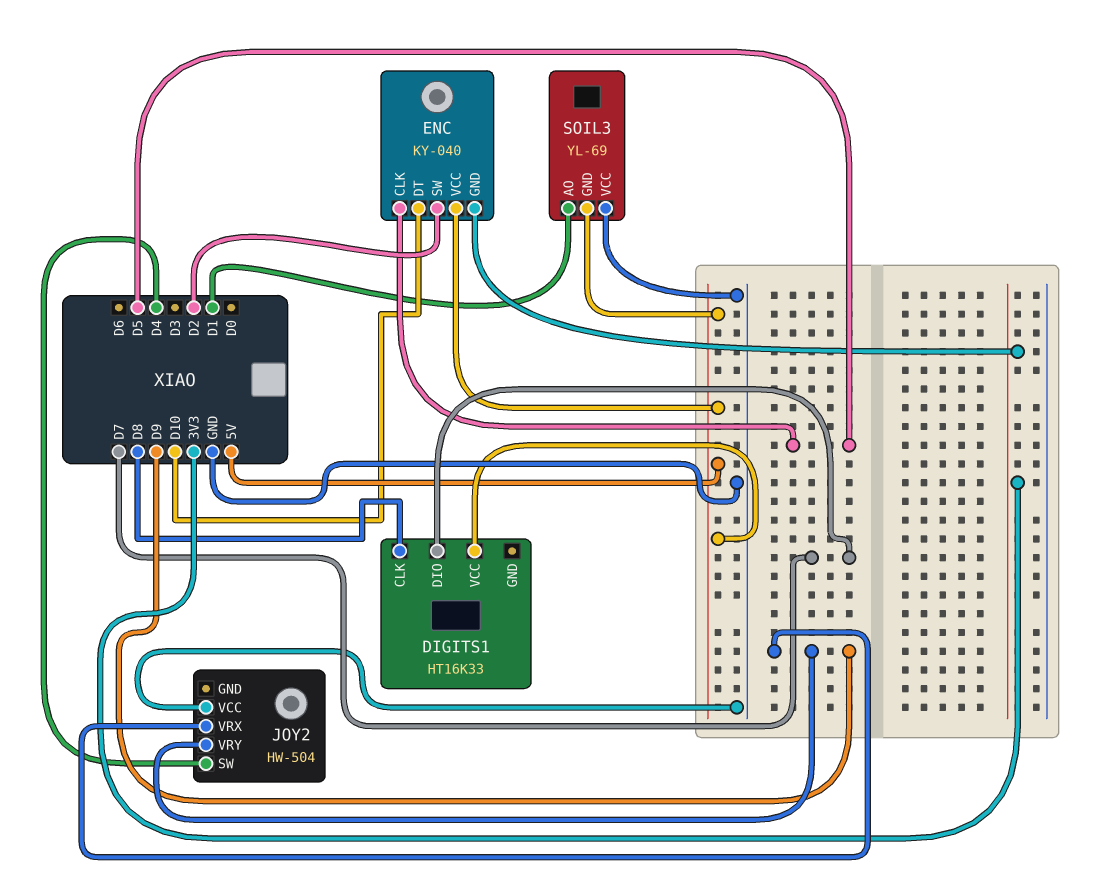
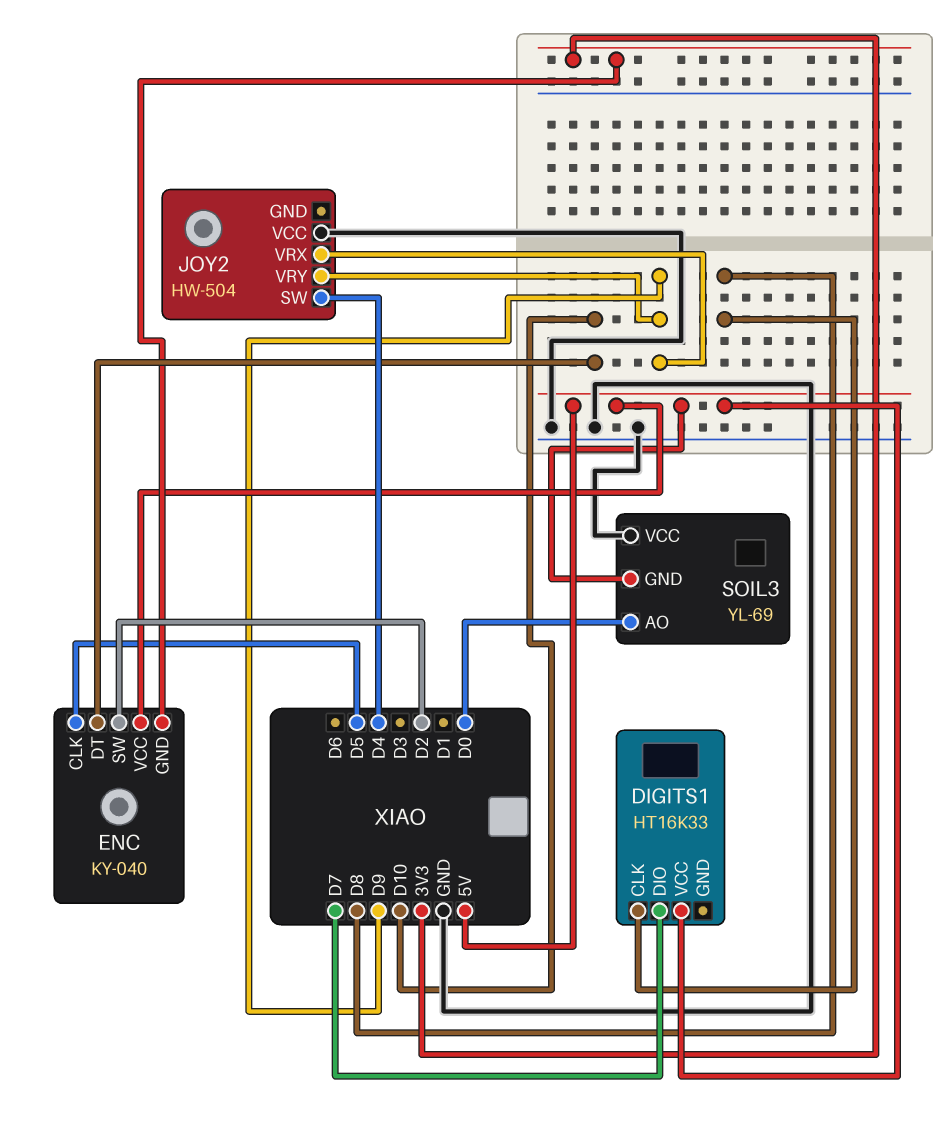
SOIL3 pin AO: D1 -> D0

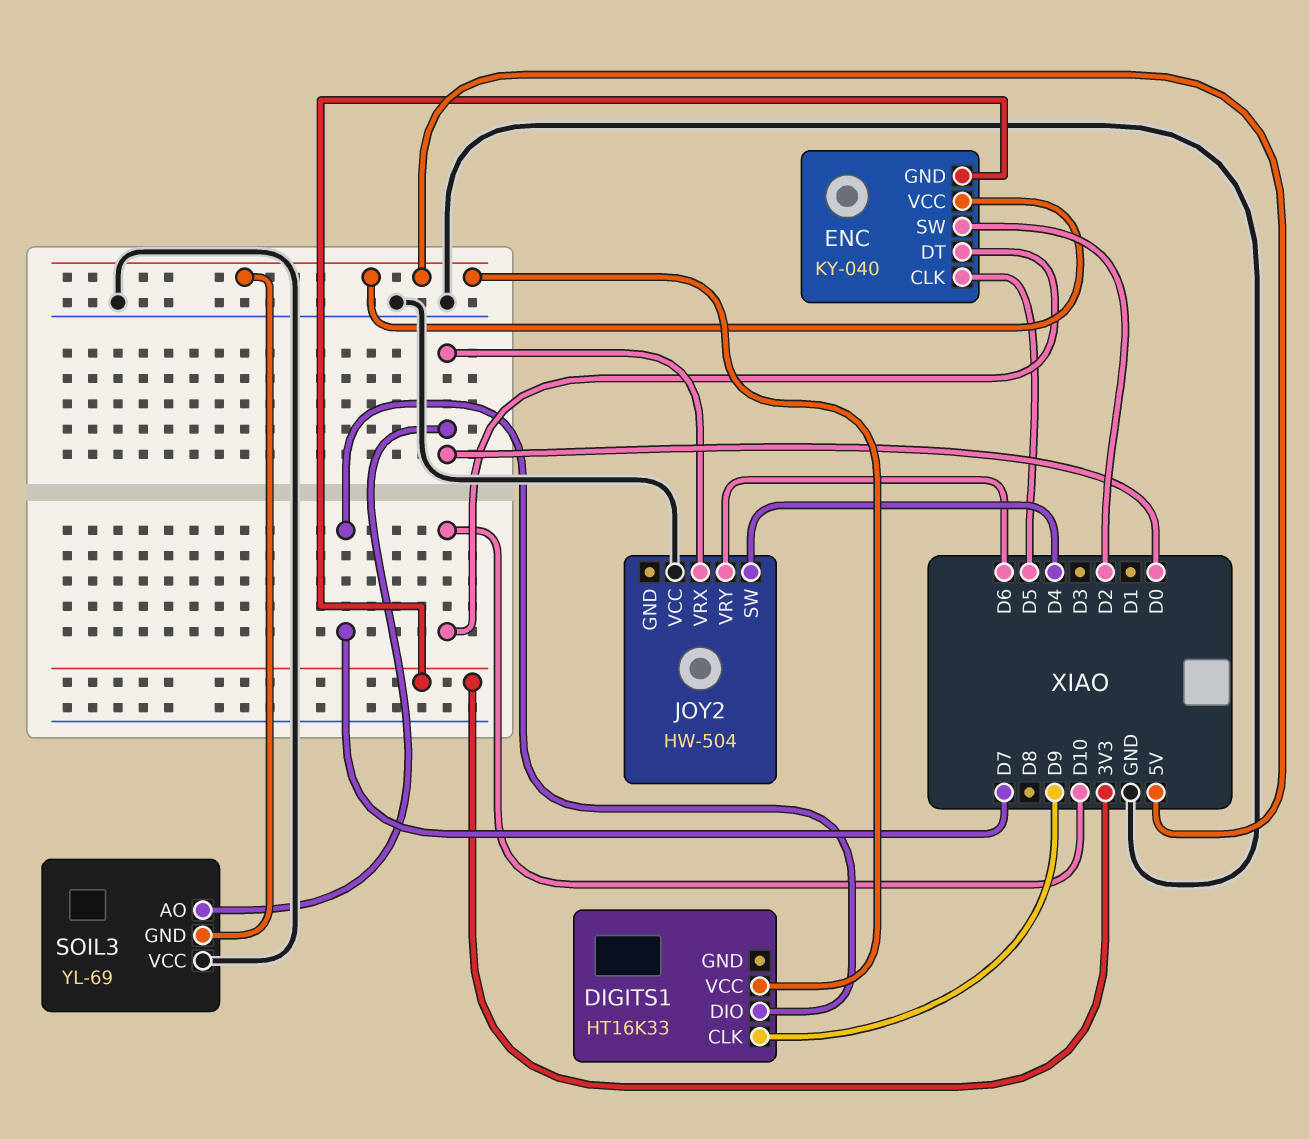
DIGITS1 pin CLK: D8 -> D9
JOY2 pin VRX: D9 -> D0
JOY2 pin VRY: D9 -> D6

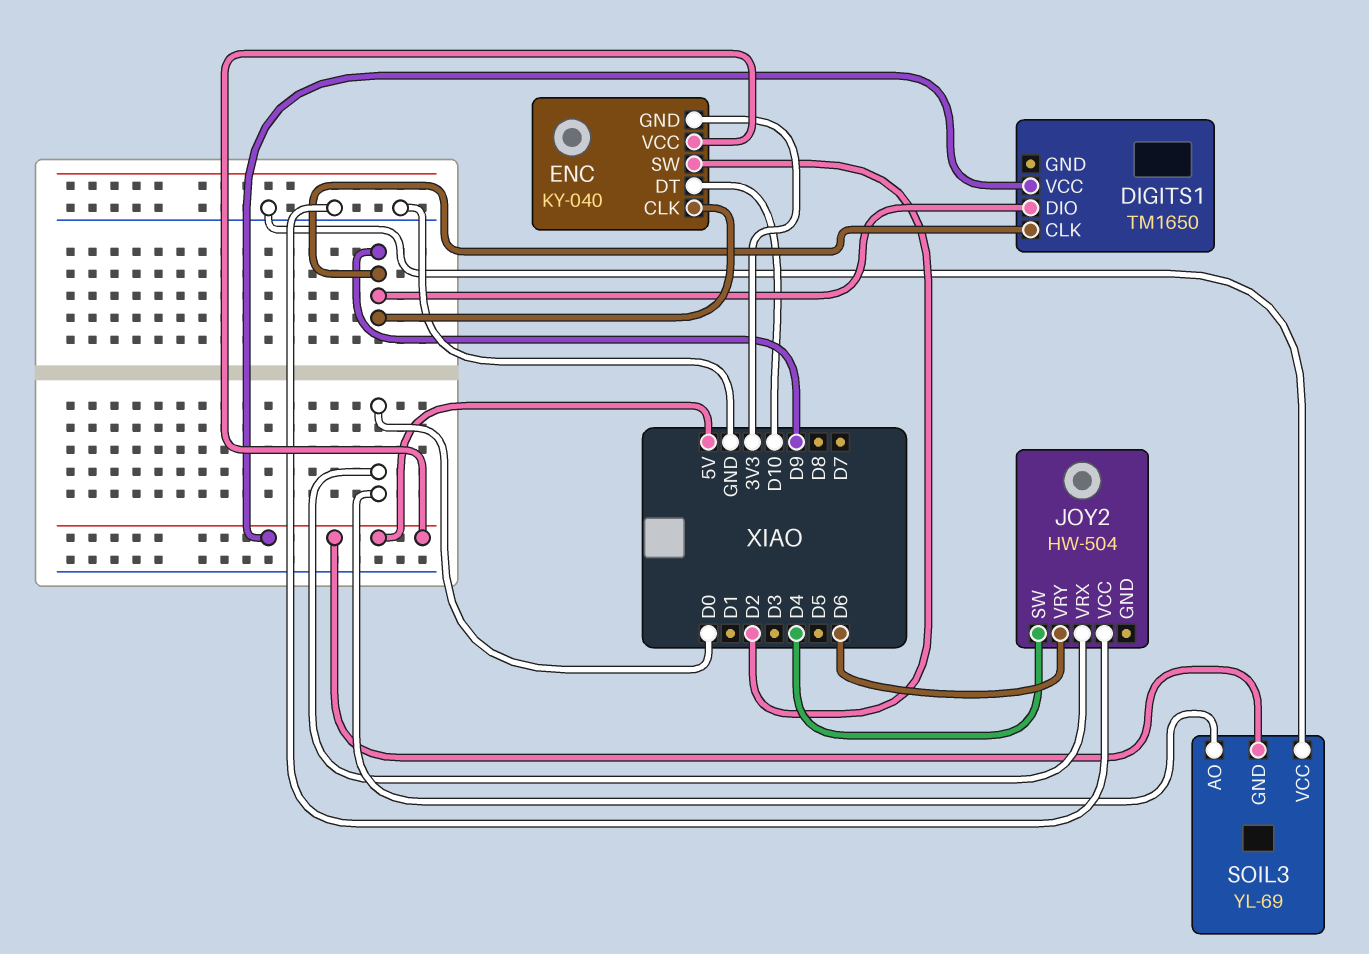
DIGITS1: HT16K33 -> TM1650
DIGITS1 pin DIO: D7 -> D9
ENC pin CLK: D5 -> D9

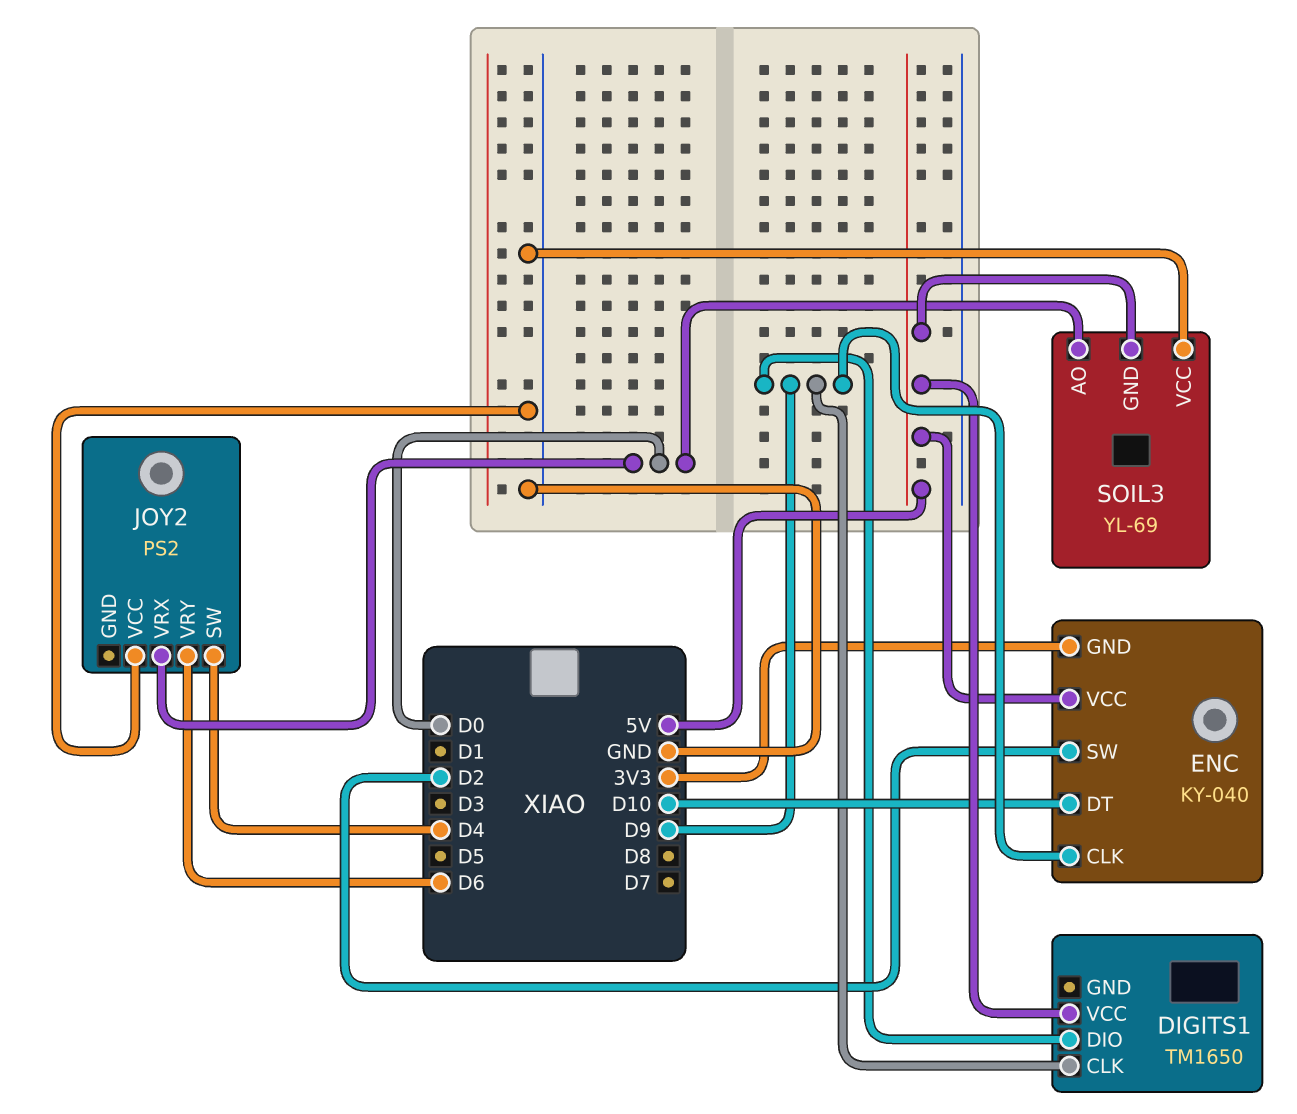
JOY2: HW-504 -> PS2

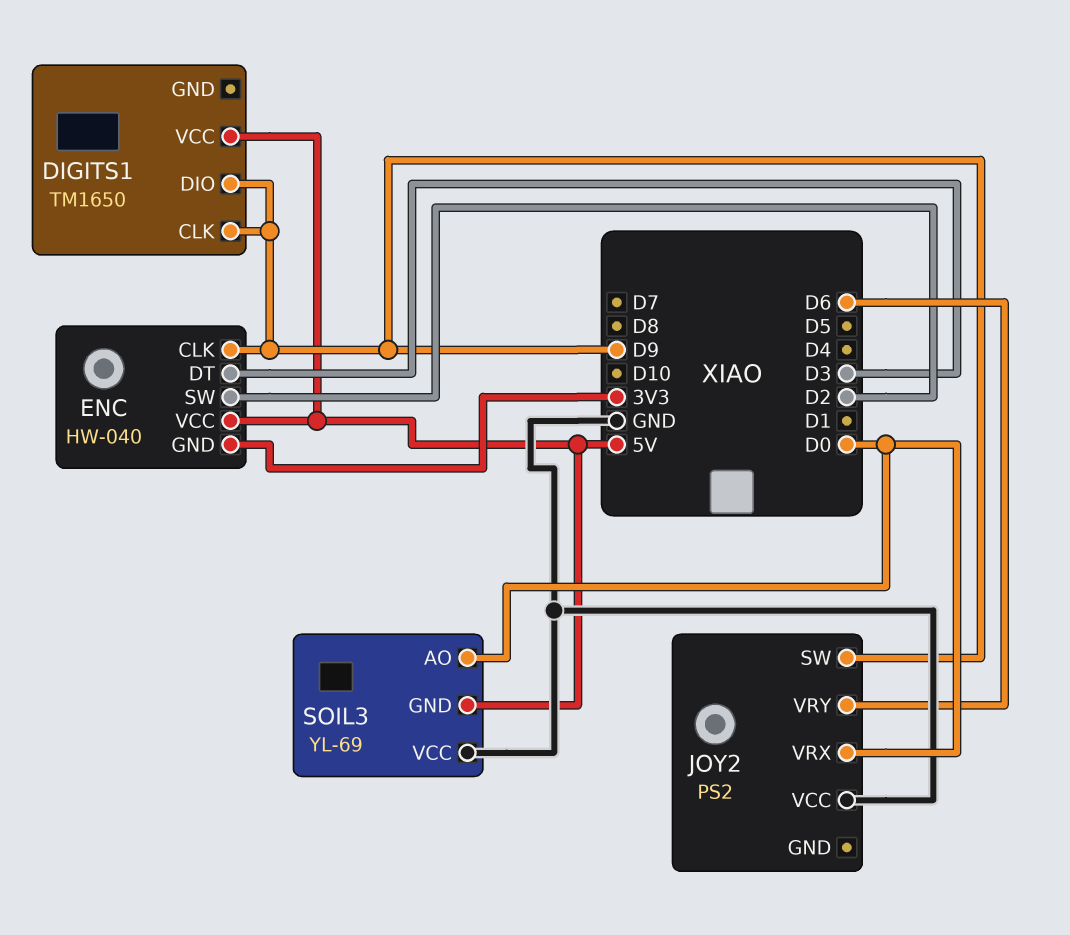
ENC: KY-040 -> HW-040
ENC pin DT: D10 -> D3
JOY2 pin SW: D4 -> D9

